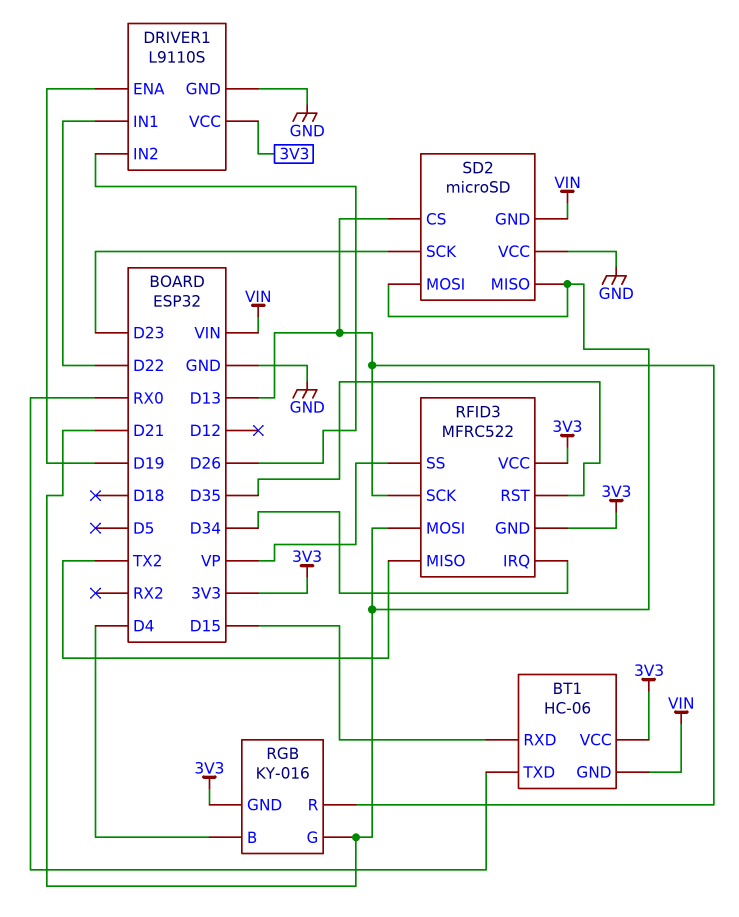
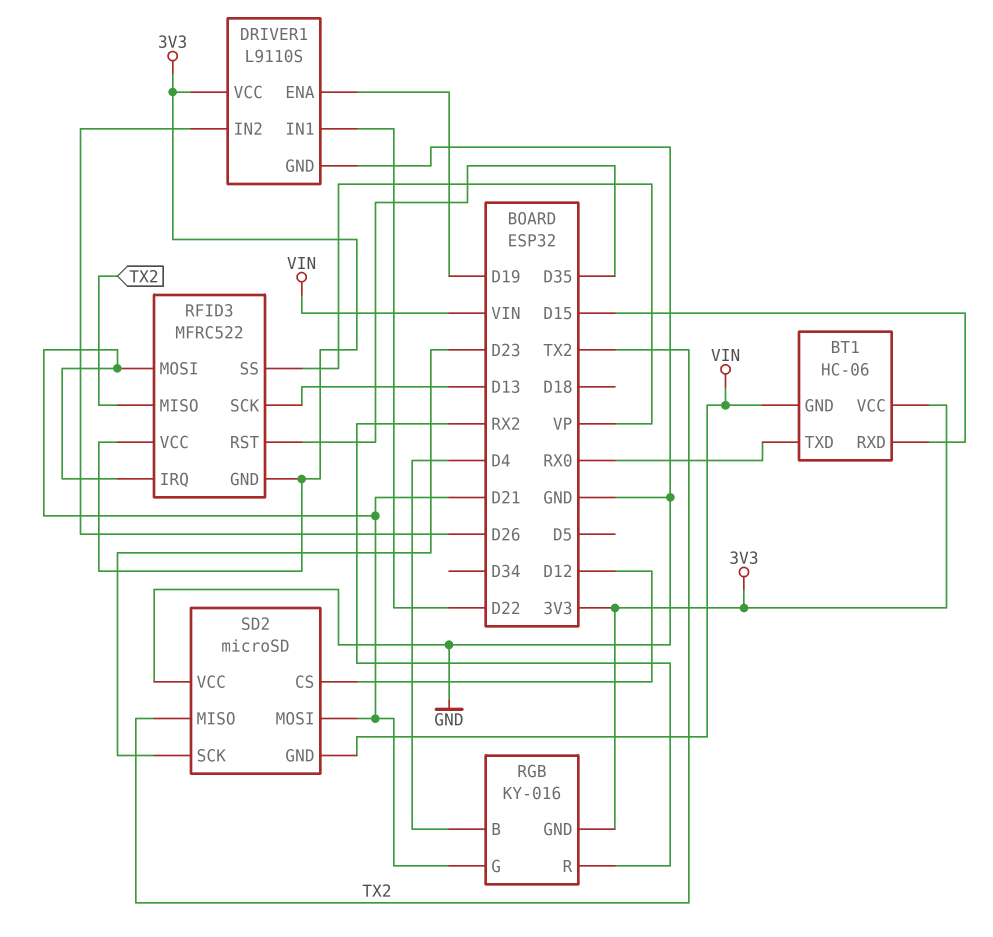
RFID3 pin IRQ: D34 -> D21
RGB pin R: D13 -> RX2
SD2 pin CS: D13 -> D12
SD2 pin MISO: D21 -> TX2

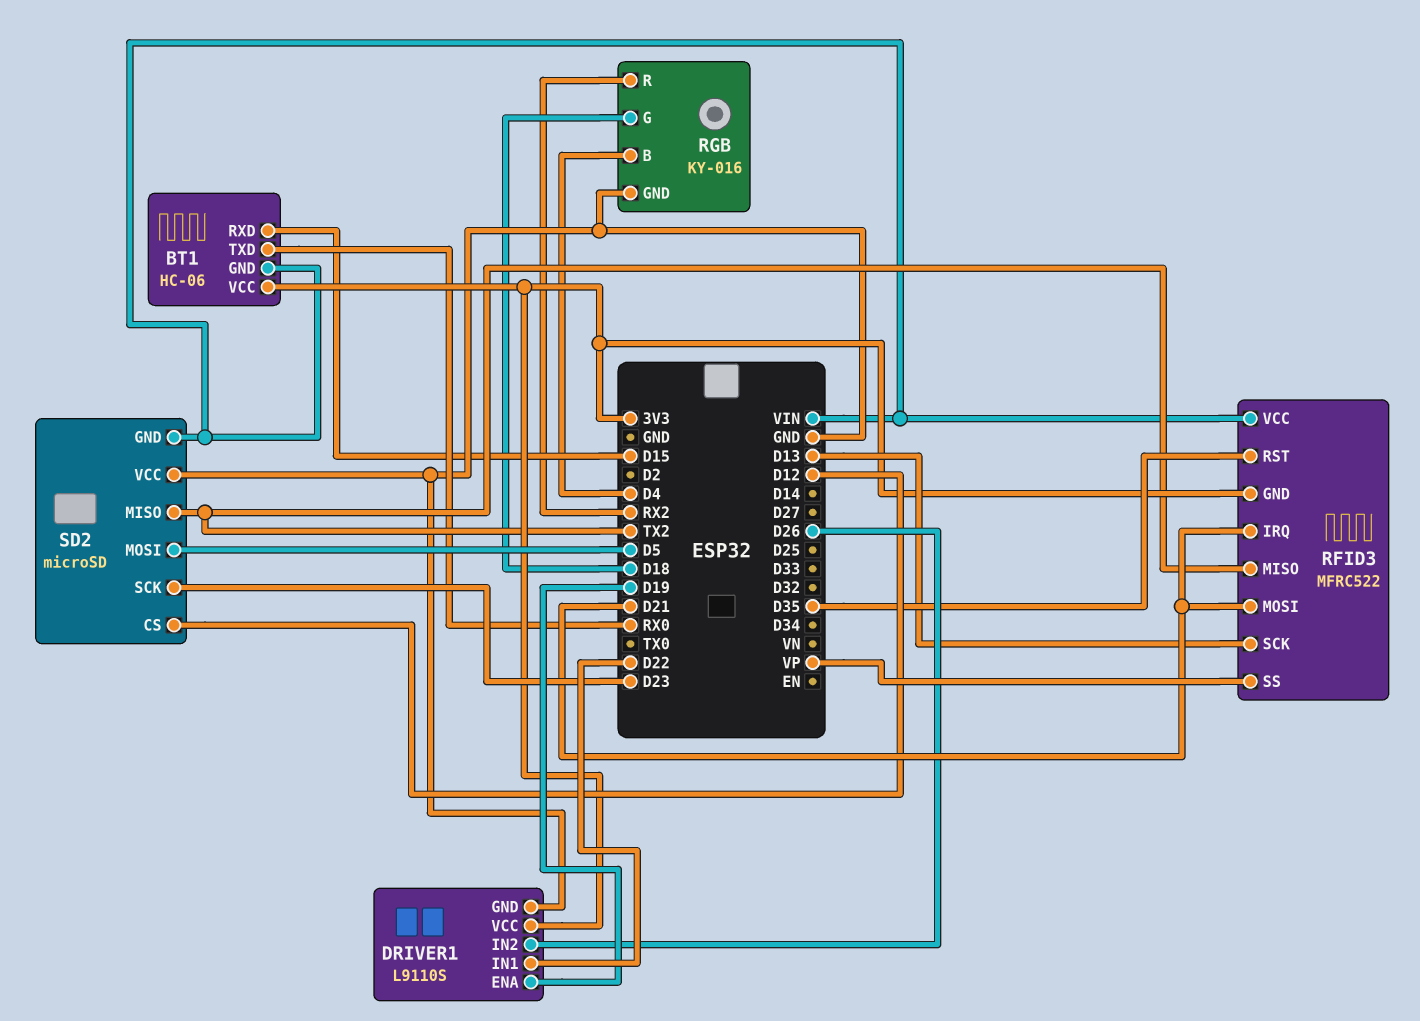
RFID3 pin VCC: 3V3 -> VIN
RGB pin G: D21 -> D18
RGB pin GND: 3V3 -> GND
SD2 pin MOSI: D21 -> D5

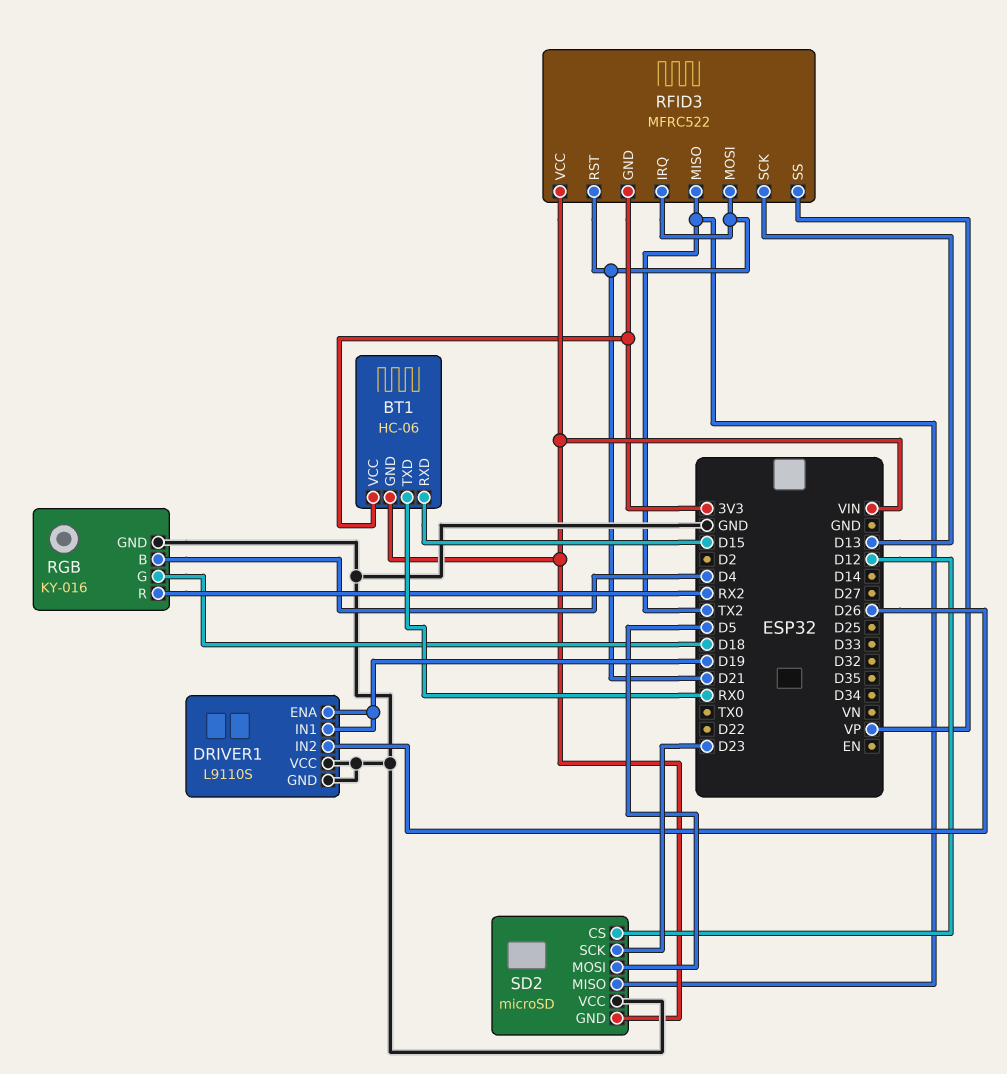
DRIVER1 pin IN1: D22 -> D19
DRIVER1 pin VCC: 3V3 -> GND
RFID3 pin RST: D35 -> D21

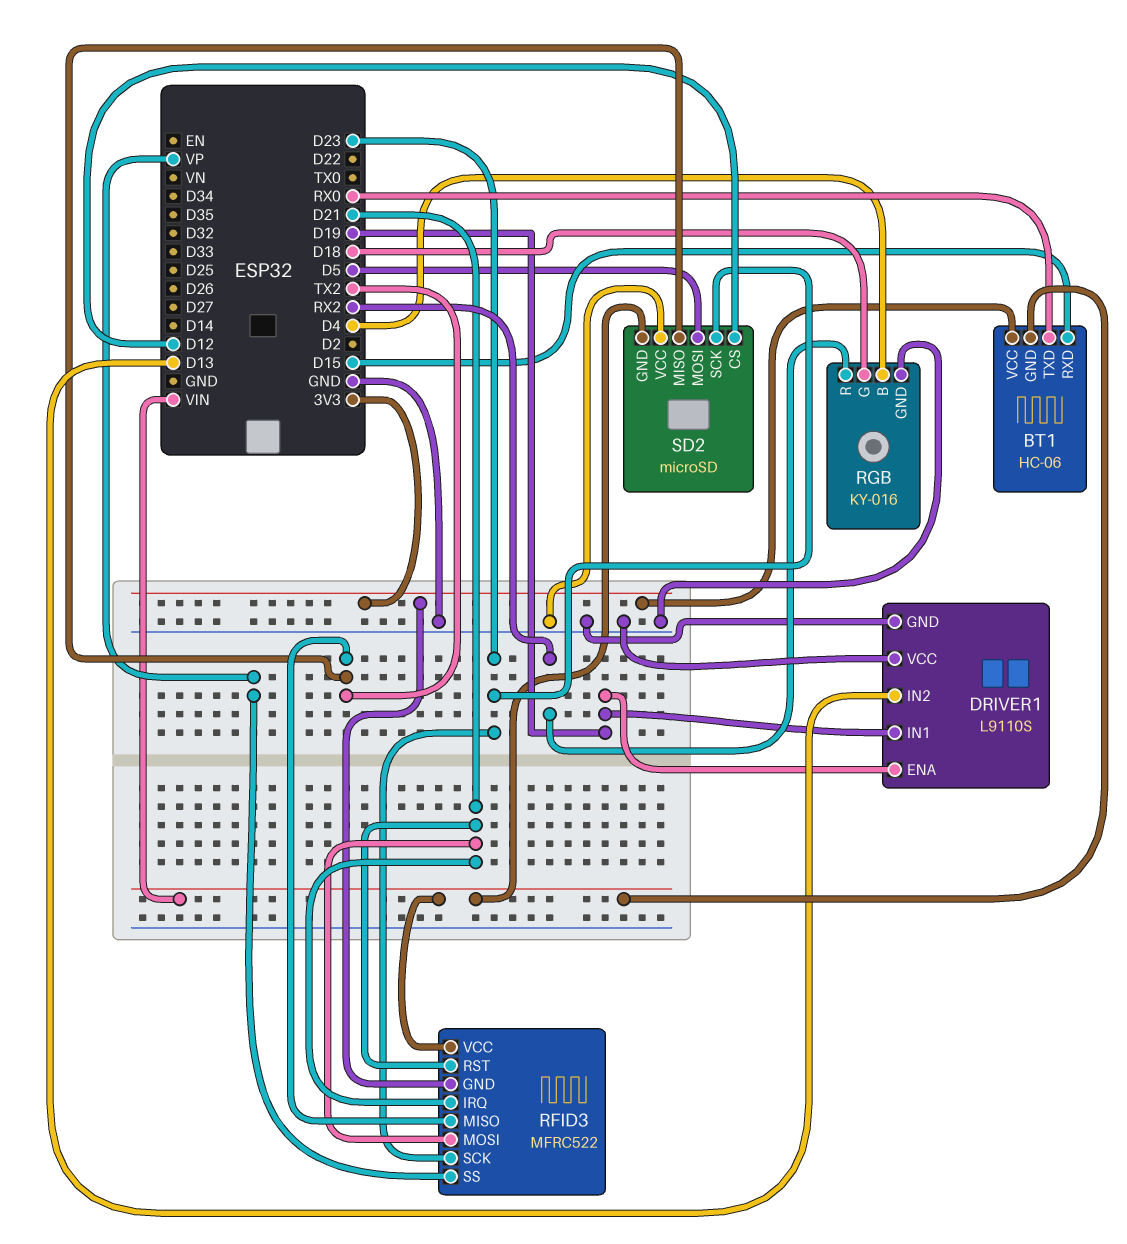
DRIVER1 pin IN2: D26 -> D13
RFID3 pin SCK: D13 -> D23

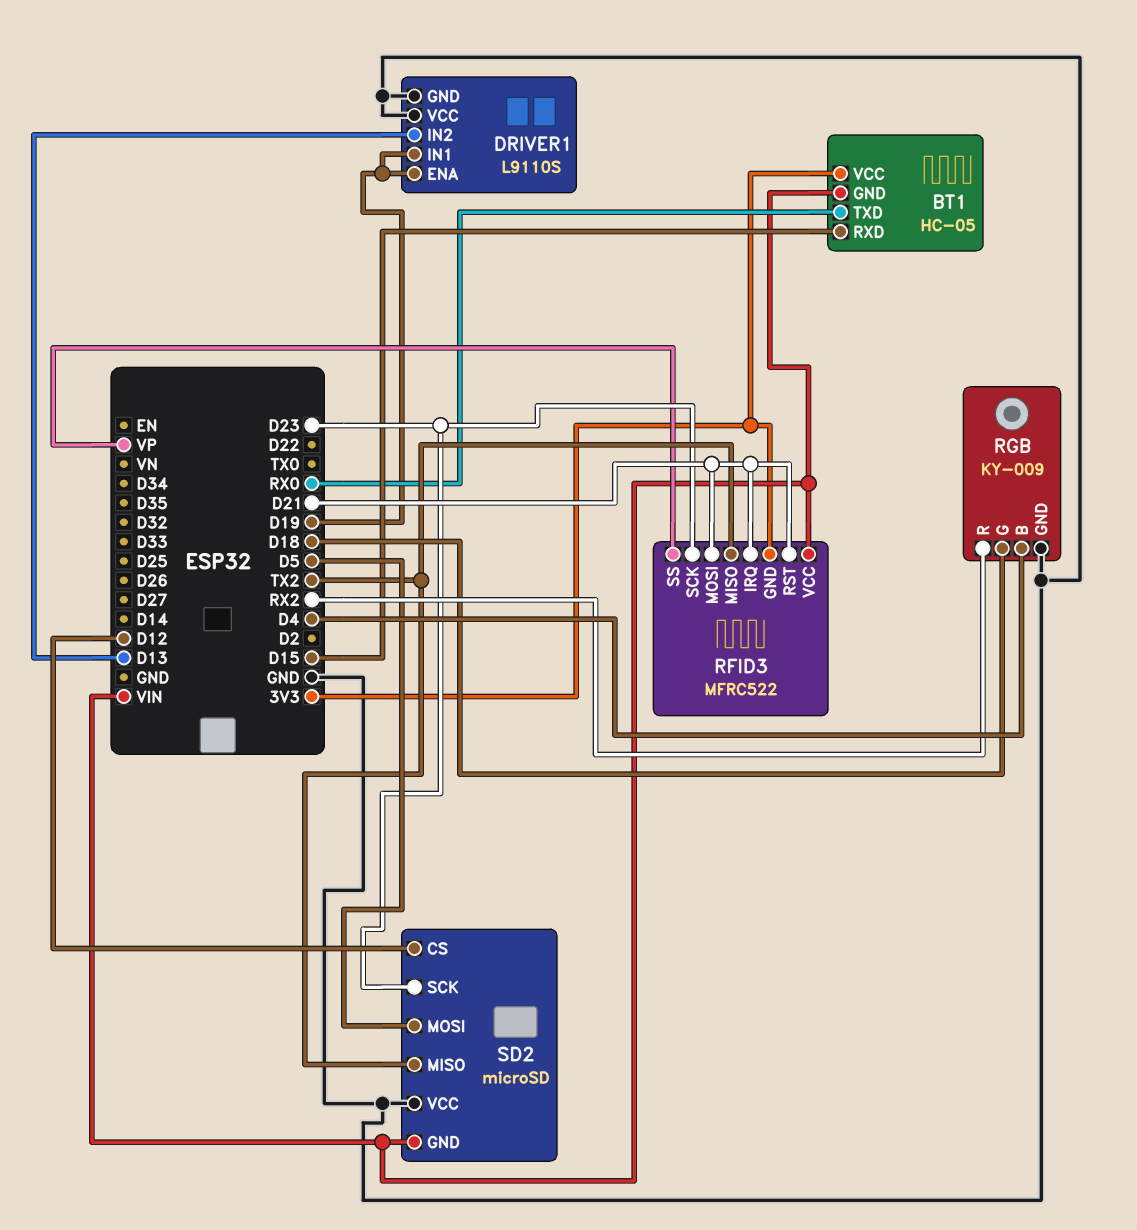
BT1: HC-06 -> HC-05
RGB: KY-016 -> KY-009

